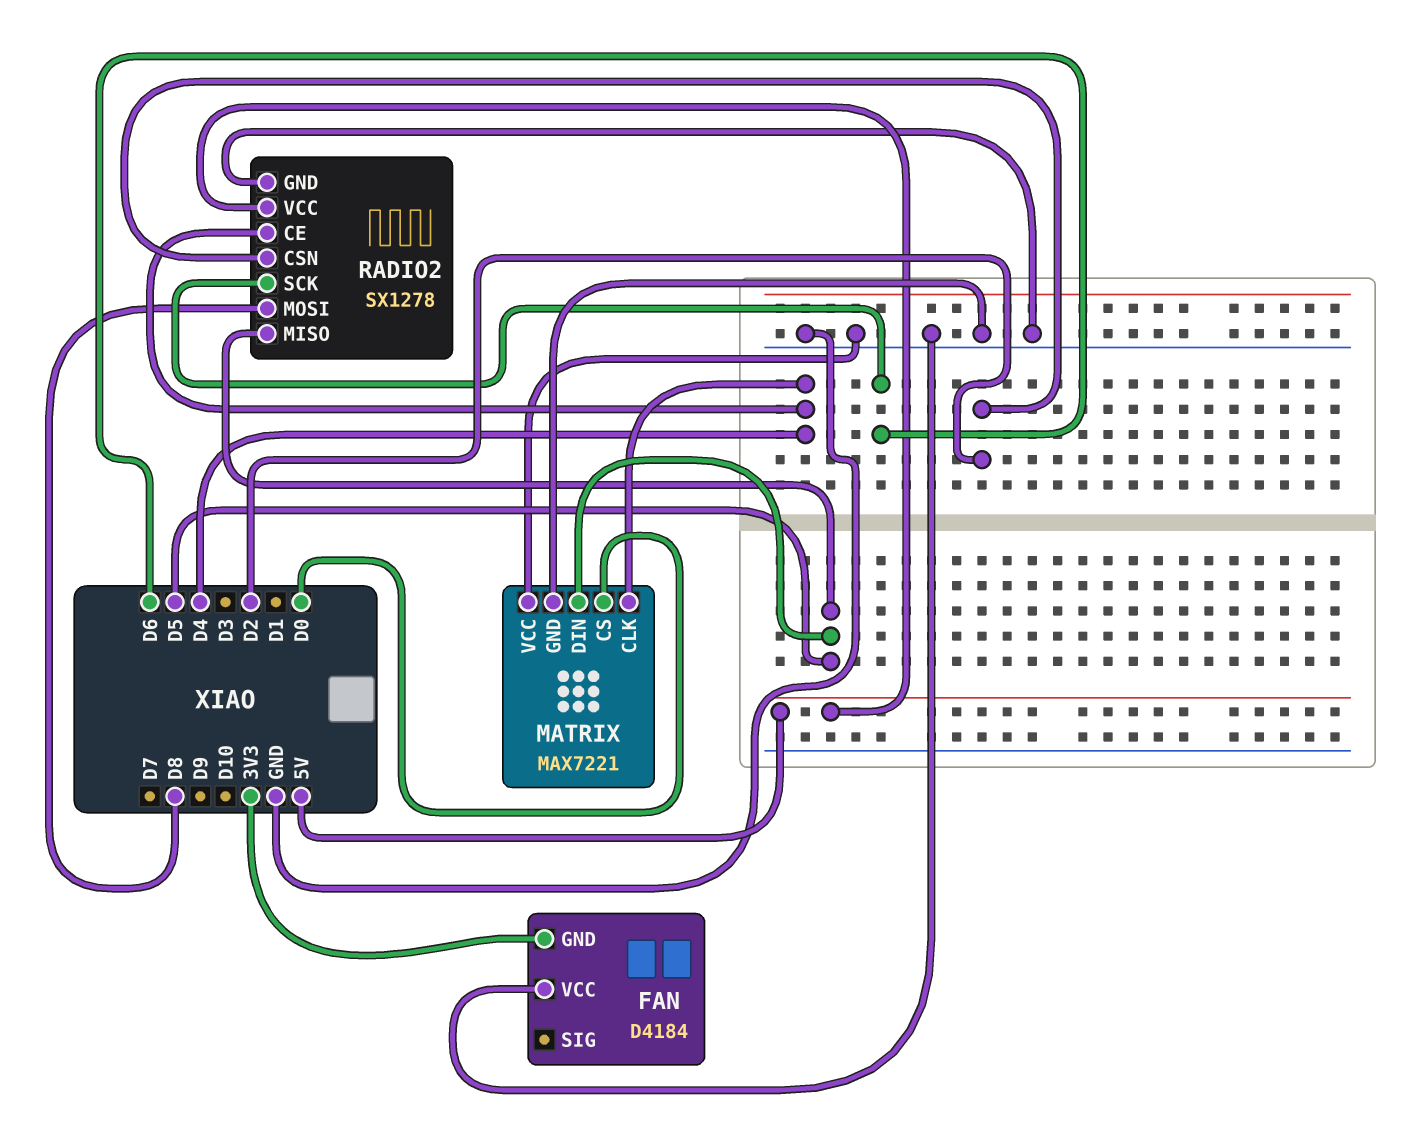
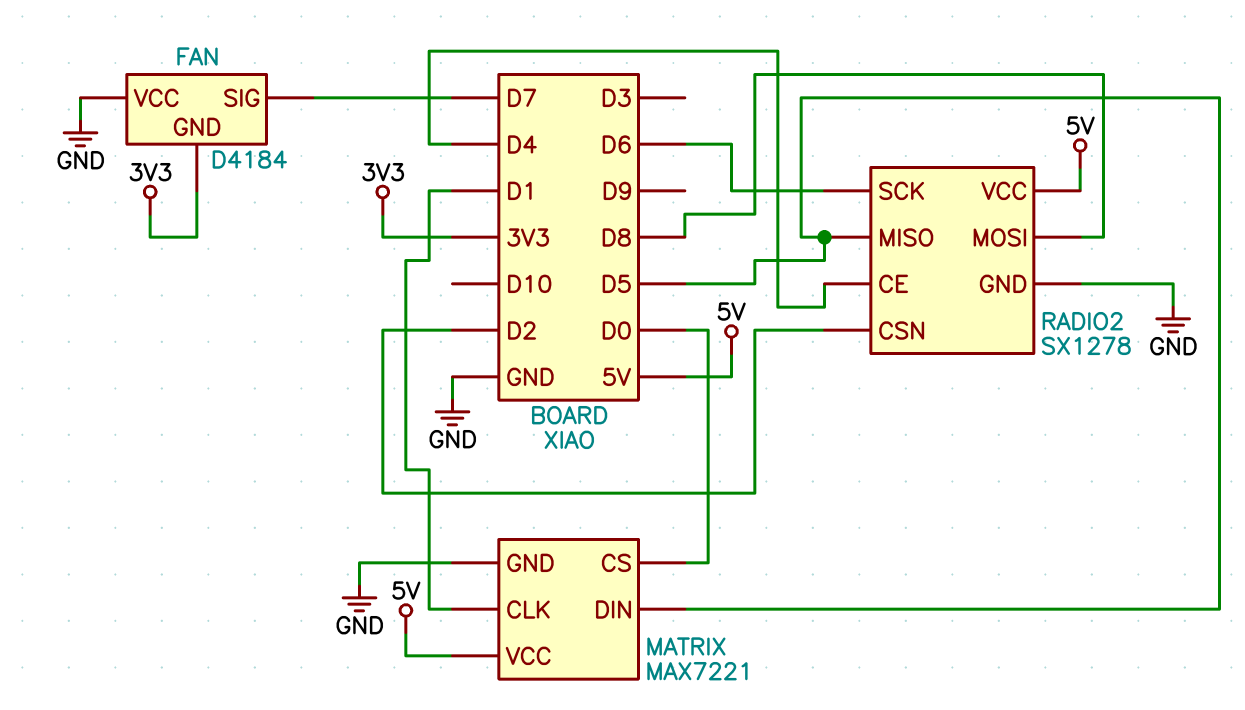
FAN pin SIG: none -> D7
MATRIX pin CLK: D4 -> D1
MATRIX pin VCC: GND -> 5V

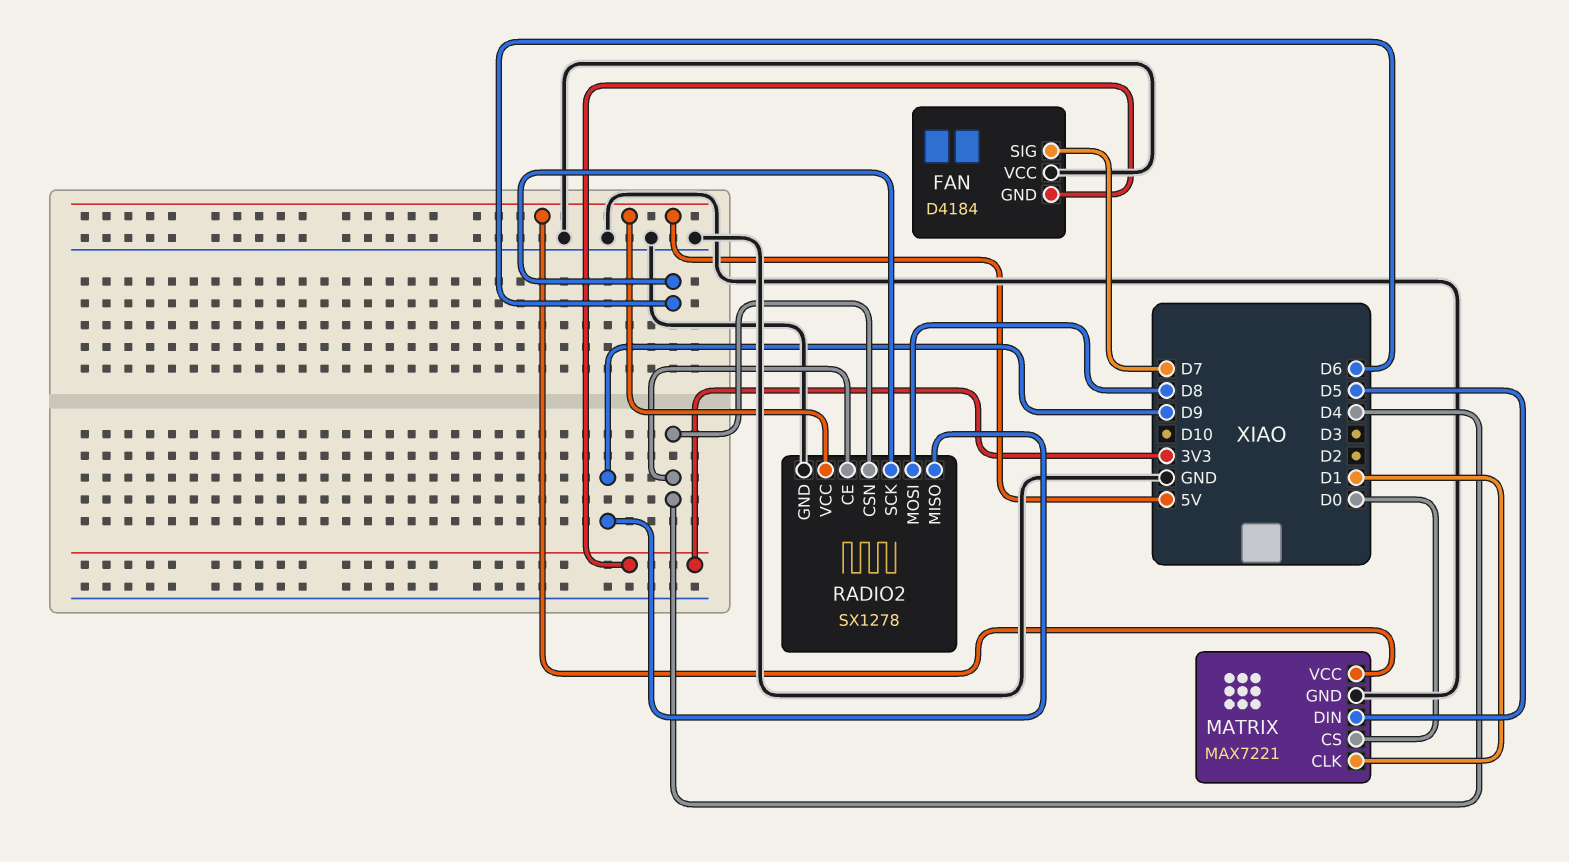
RADIO2 pin CSN: D2 -> D4
RADIO2 pin MISO: D5 -> D9

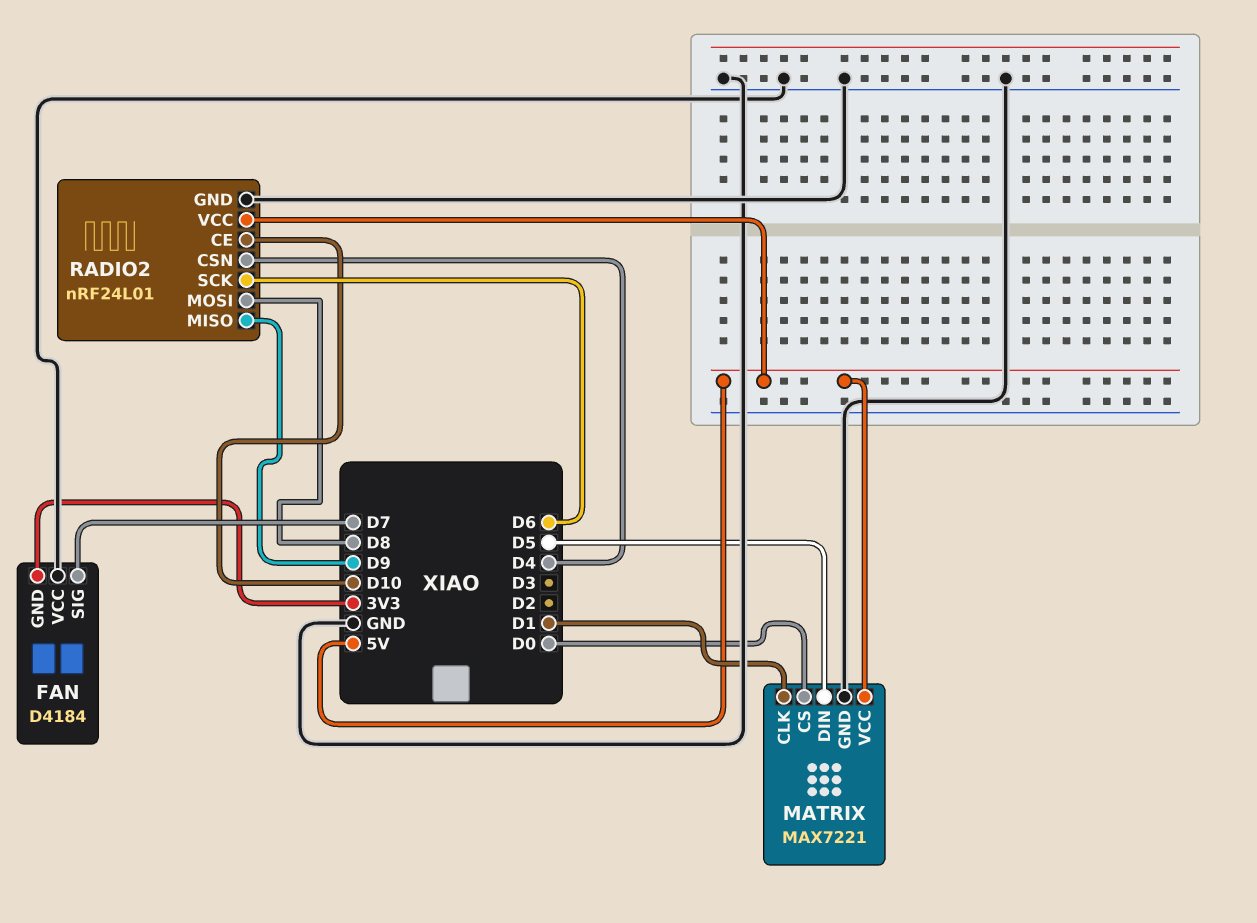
RADIO2: SX1278 -> nRF24L01
RADIO2 pin CE: D4 -> D10

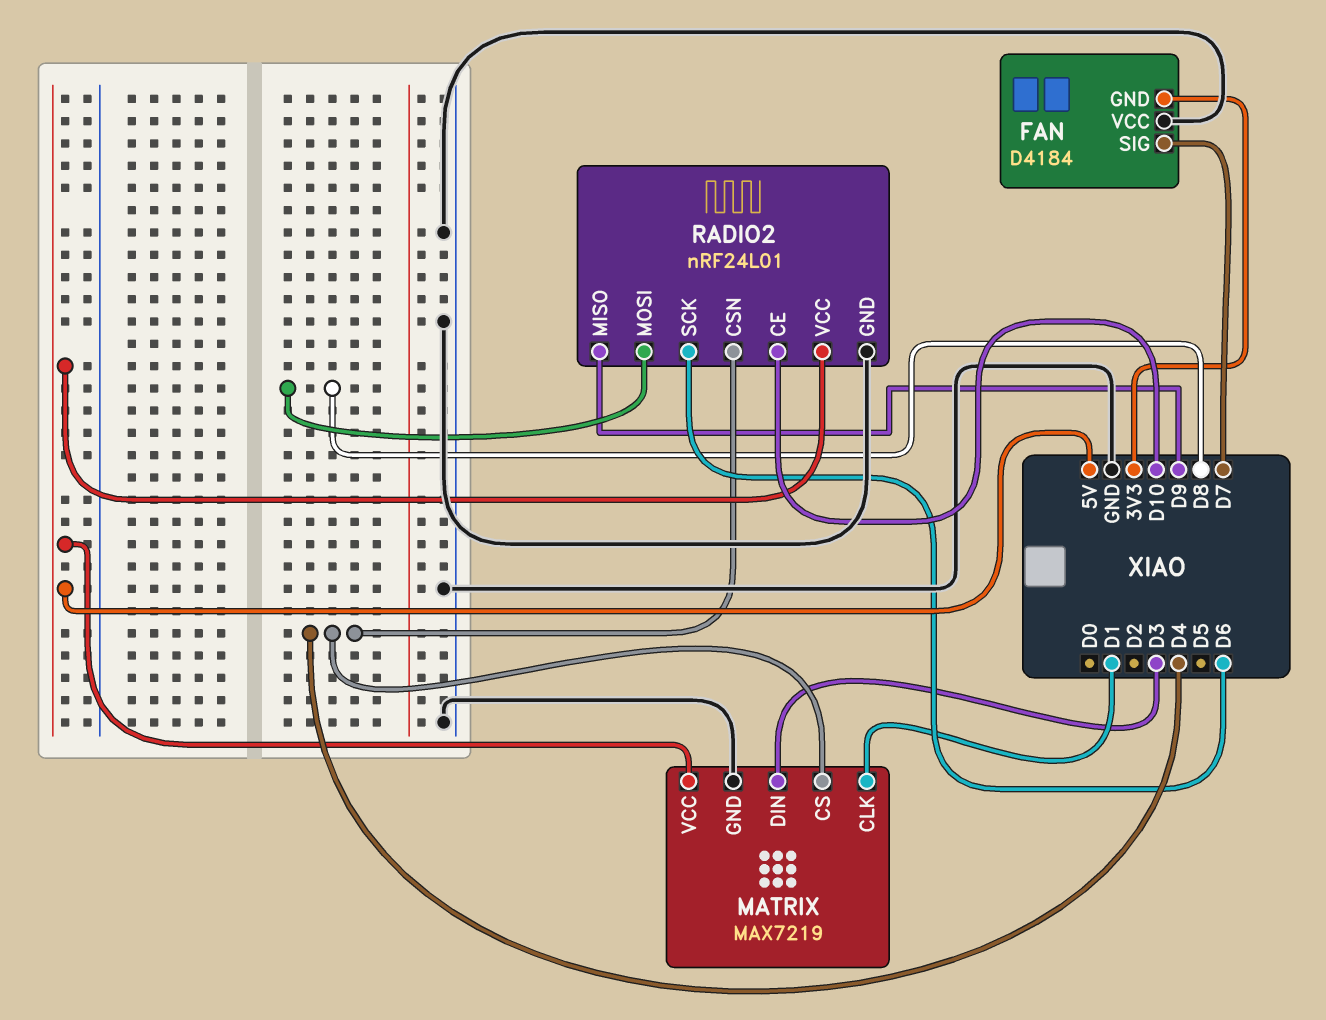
MATRIX: MAX7221 -> MAX7219
MATRIX pin CS: D0 -> D4
MATRIX pin DIN: D5 -> D3

